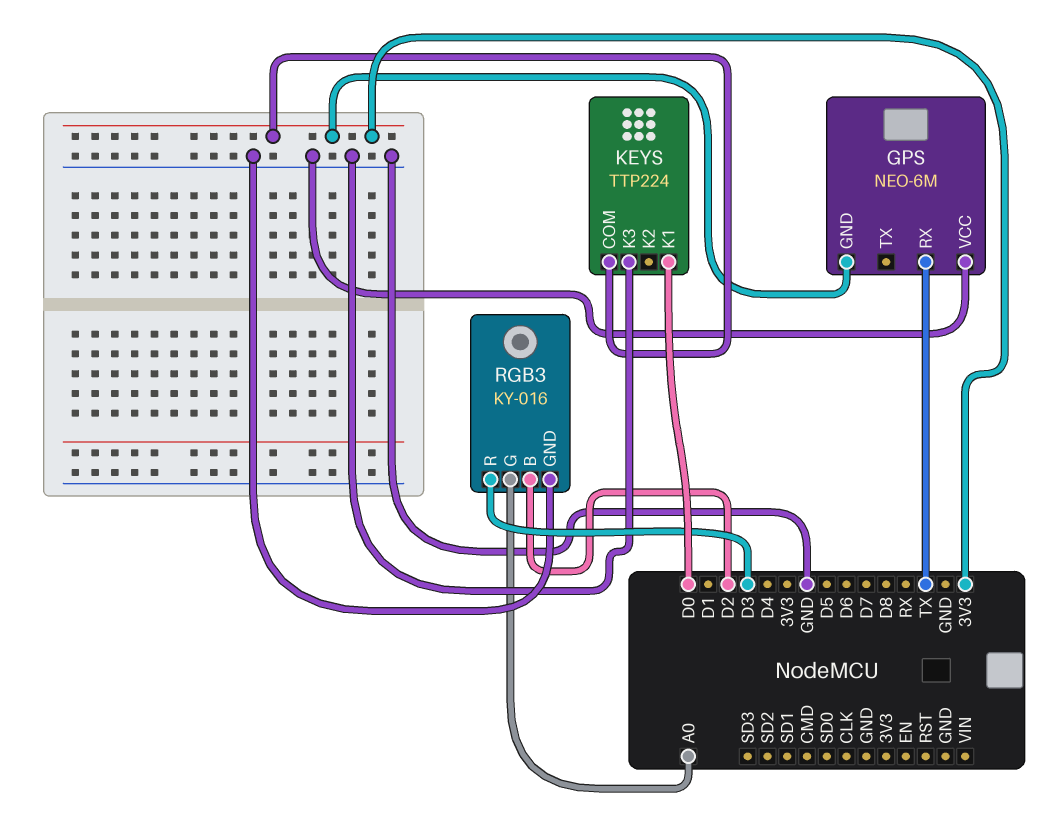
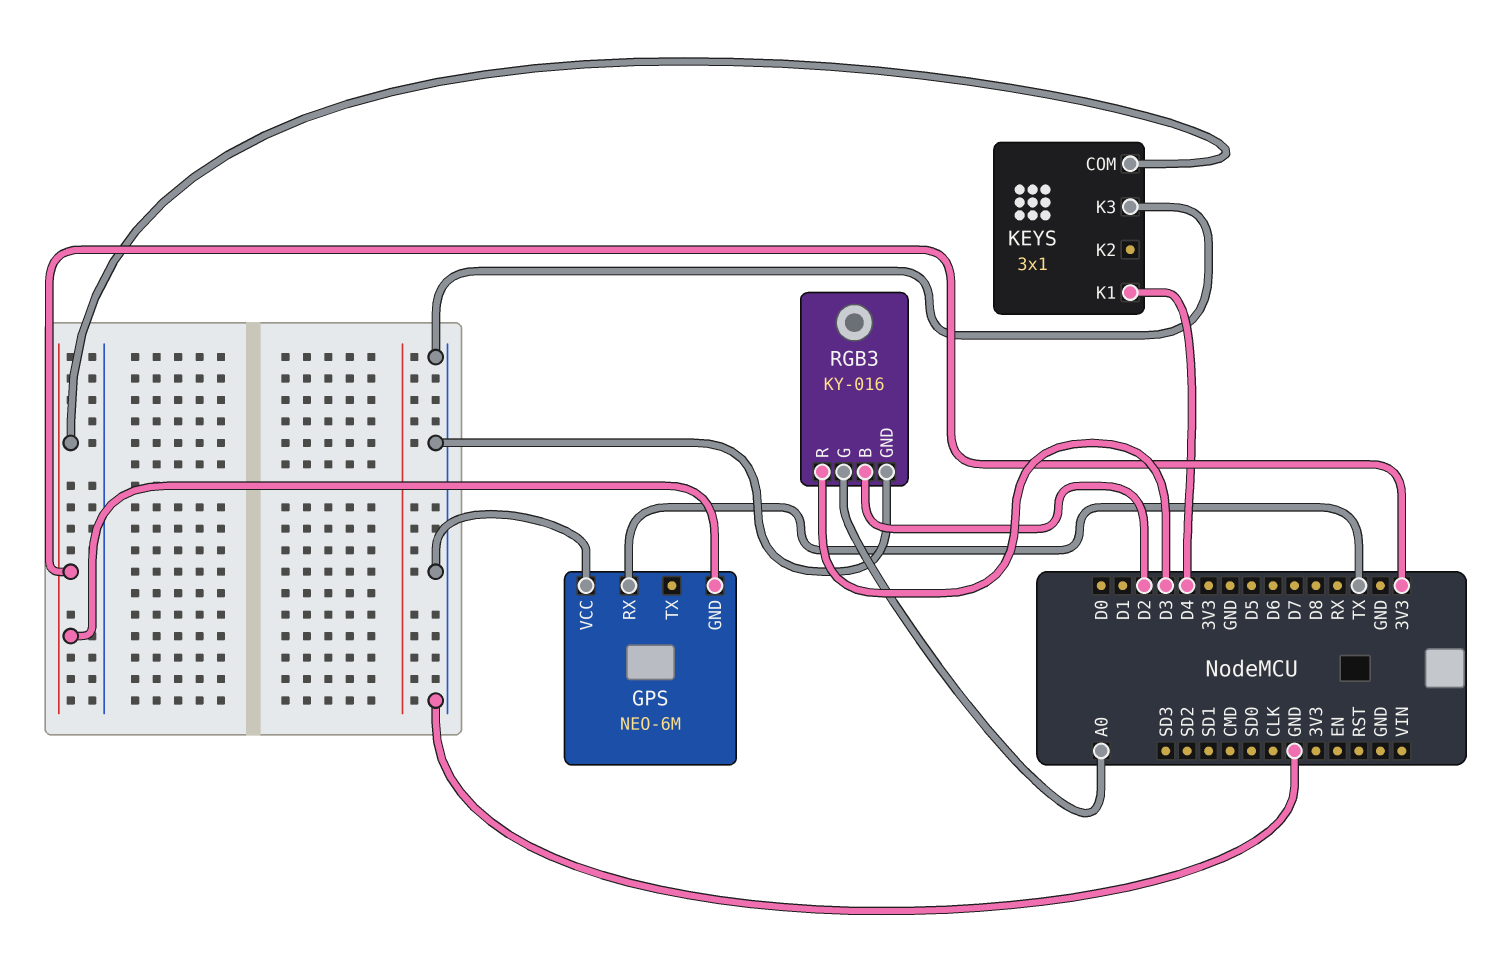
KEYS: TTP224 -> 3x1
KEYS pin K1: D0 -> D4

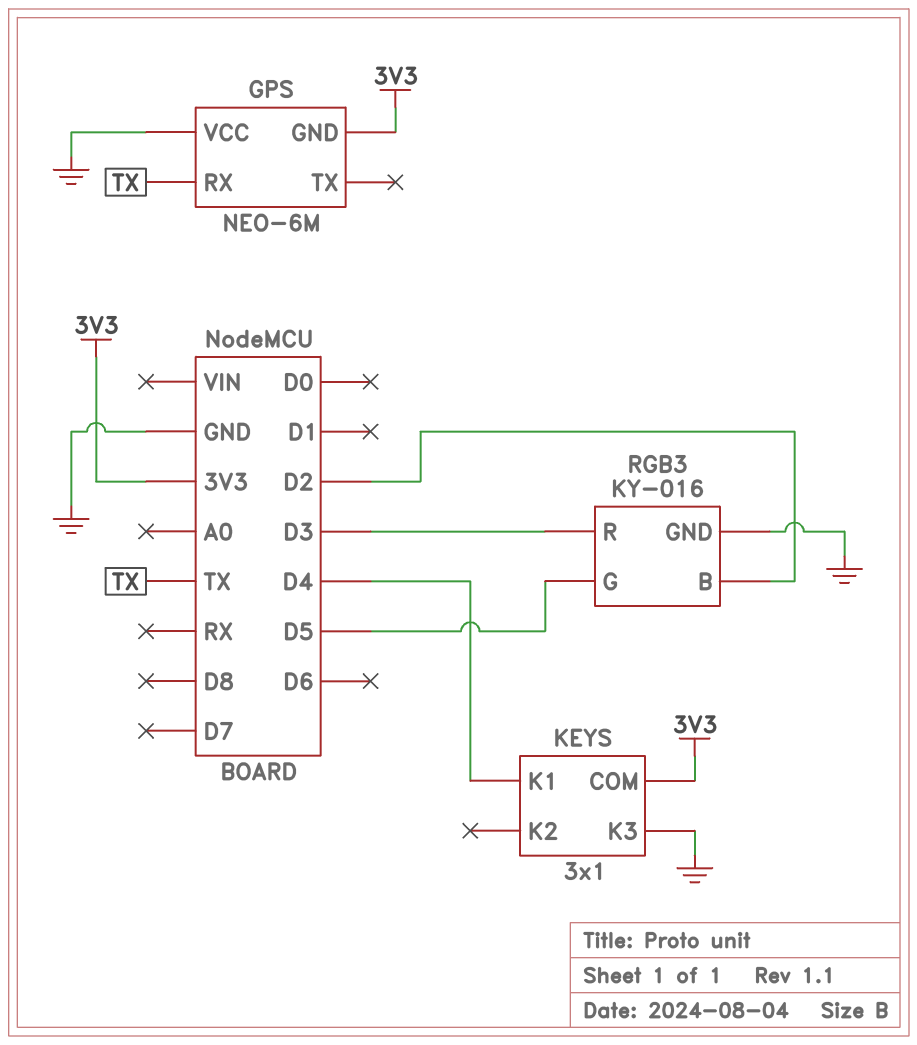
RGB3 pin G: A0 -> D5

